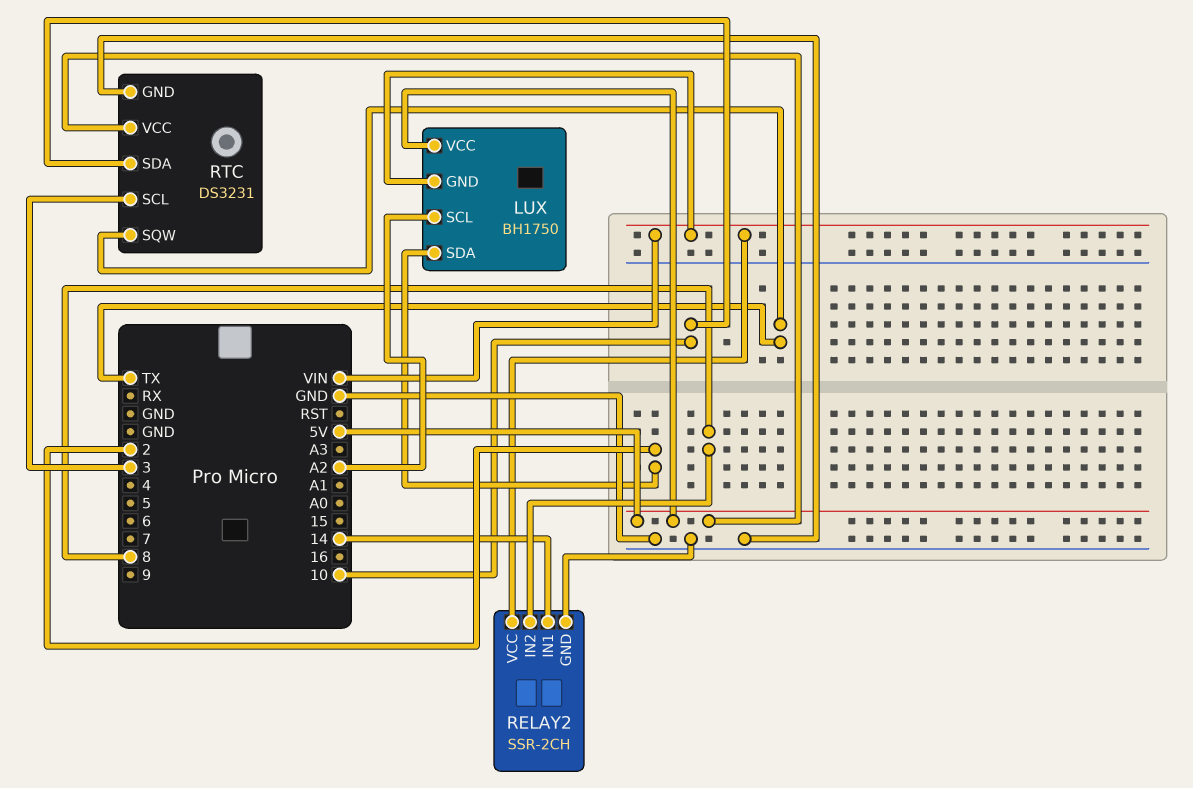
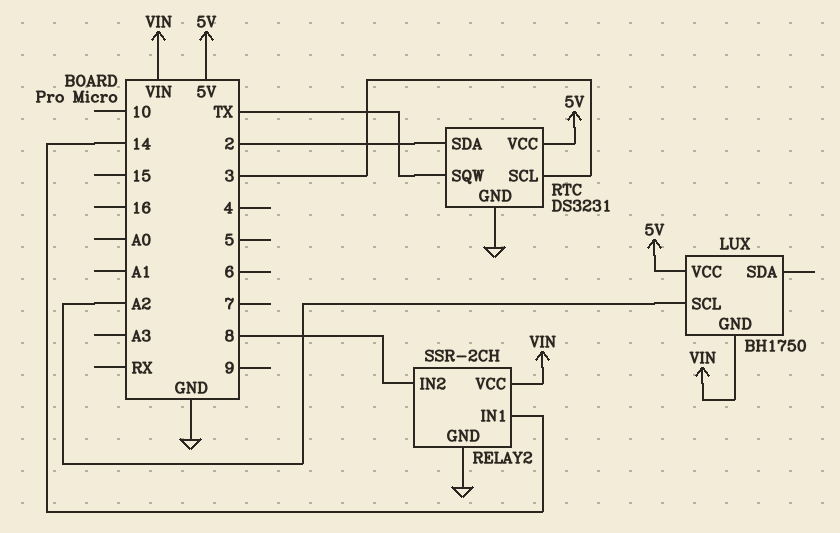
LUX pin SDA: 2 -> none
RTC pin SDA: 10 -> 2

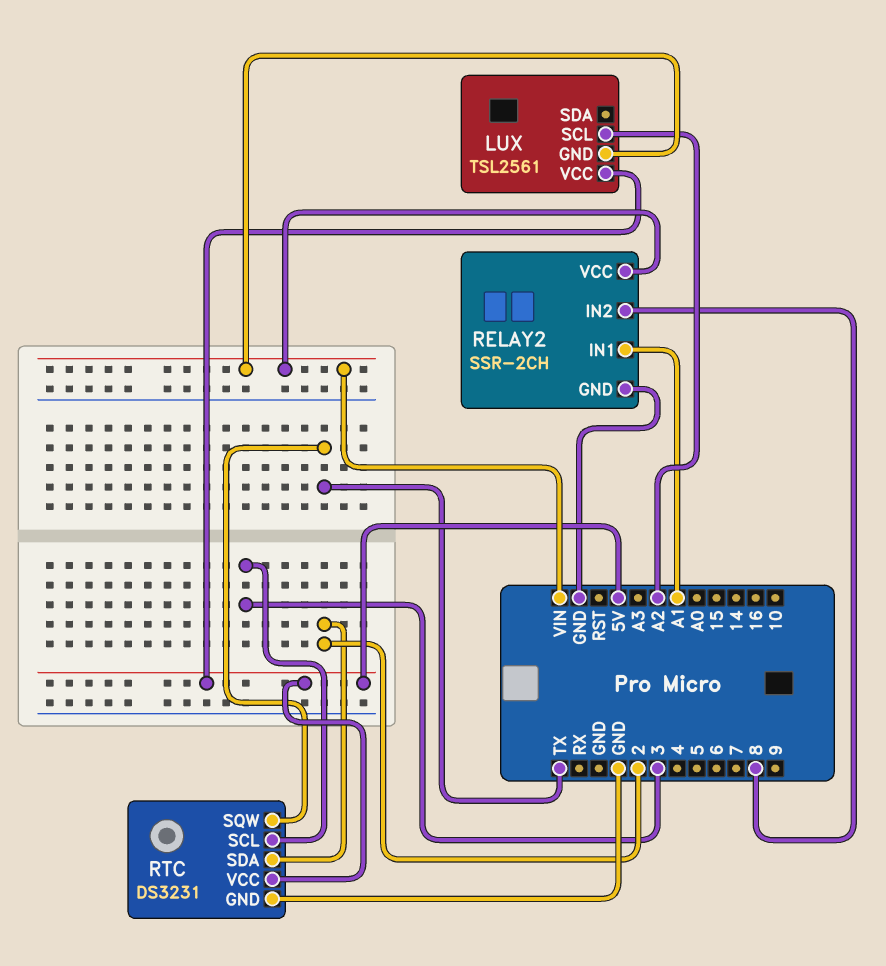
LUX: BH1750 -> TSL2561
RELAY2 pin IN1: 14 -> A1

